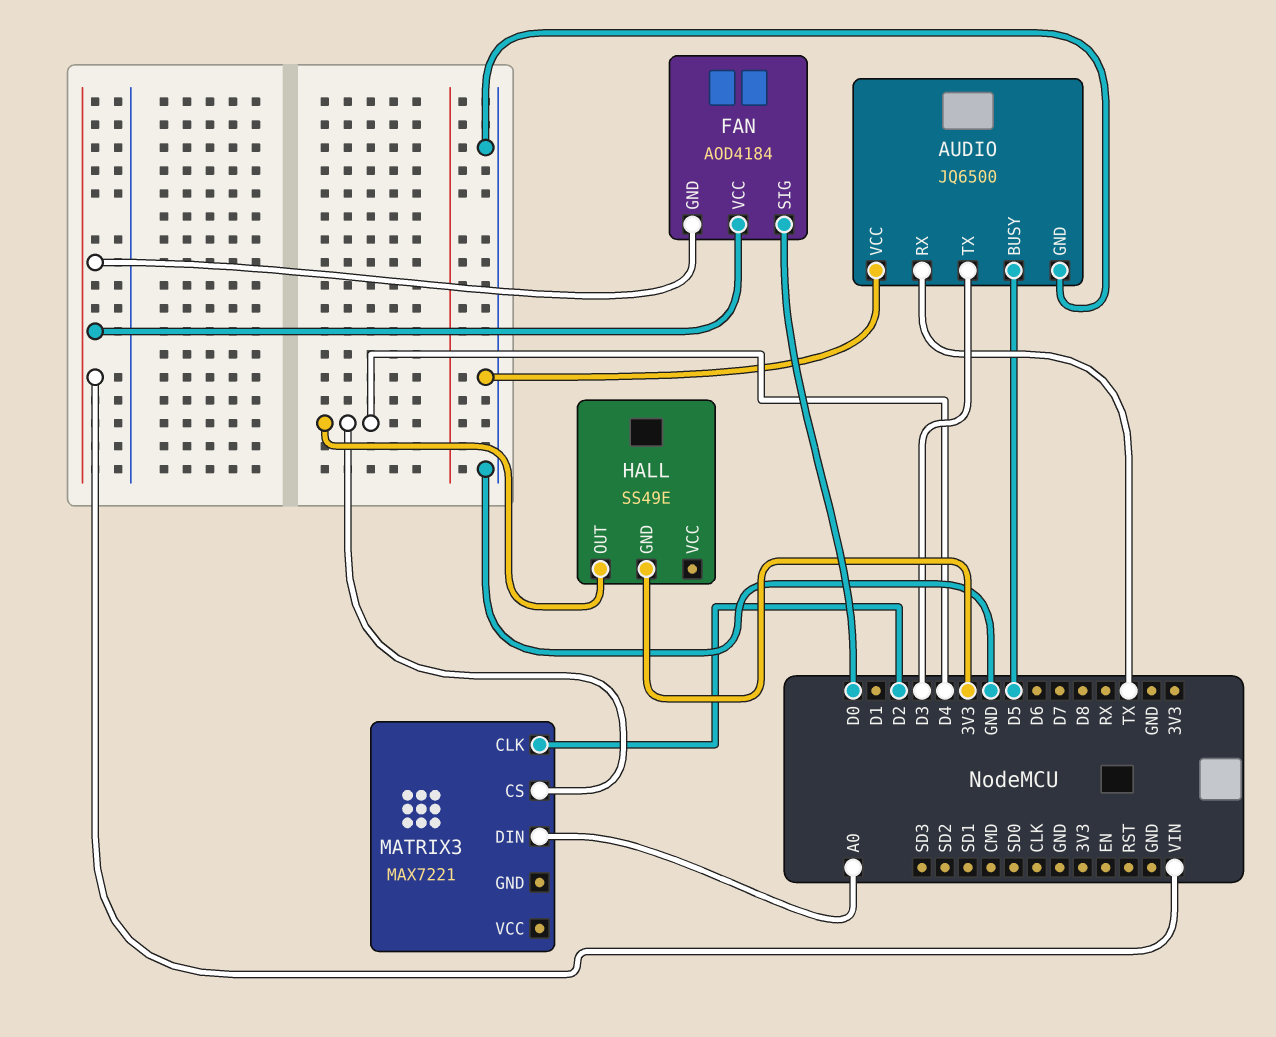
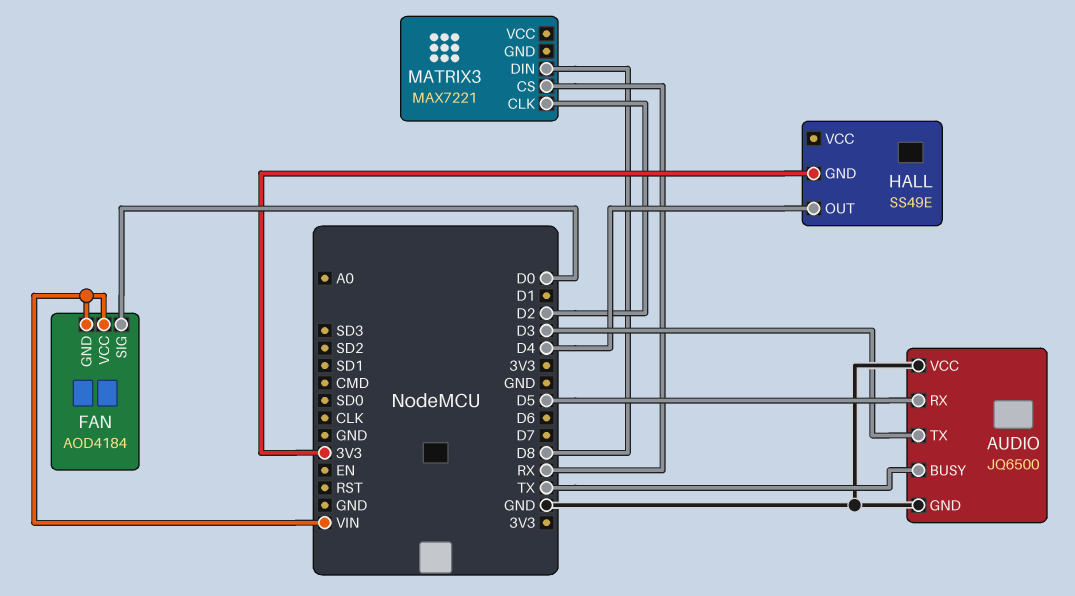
AUDIO pin BUSY: D5 -> TX
AUDIO pin RX: TX -> D5
MATRIX3 pin CS: D4 -> RX
MATRIX3 pin DIN: A0 -> D8

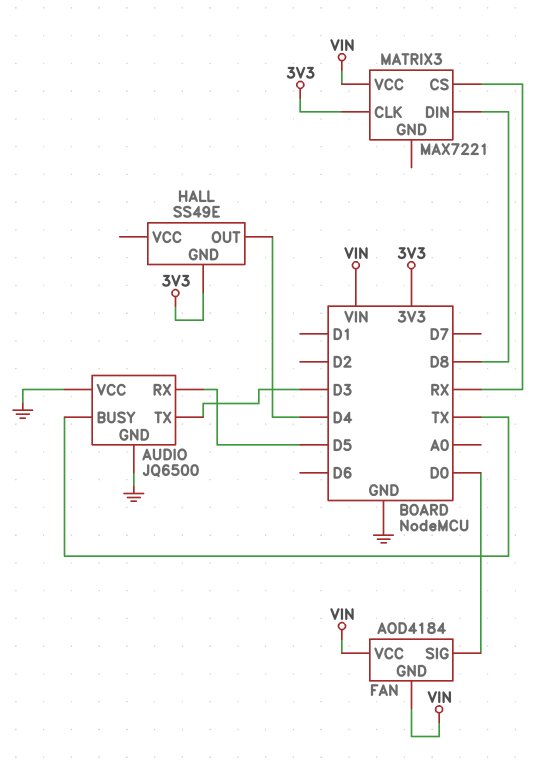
MATRIX3 pin CLK: D2 -> 3V3
MATRIX3 pin VCC: none -> VIN

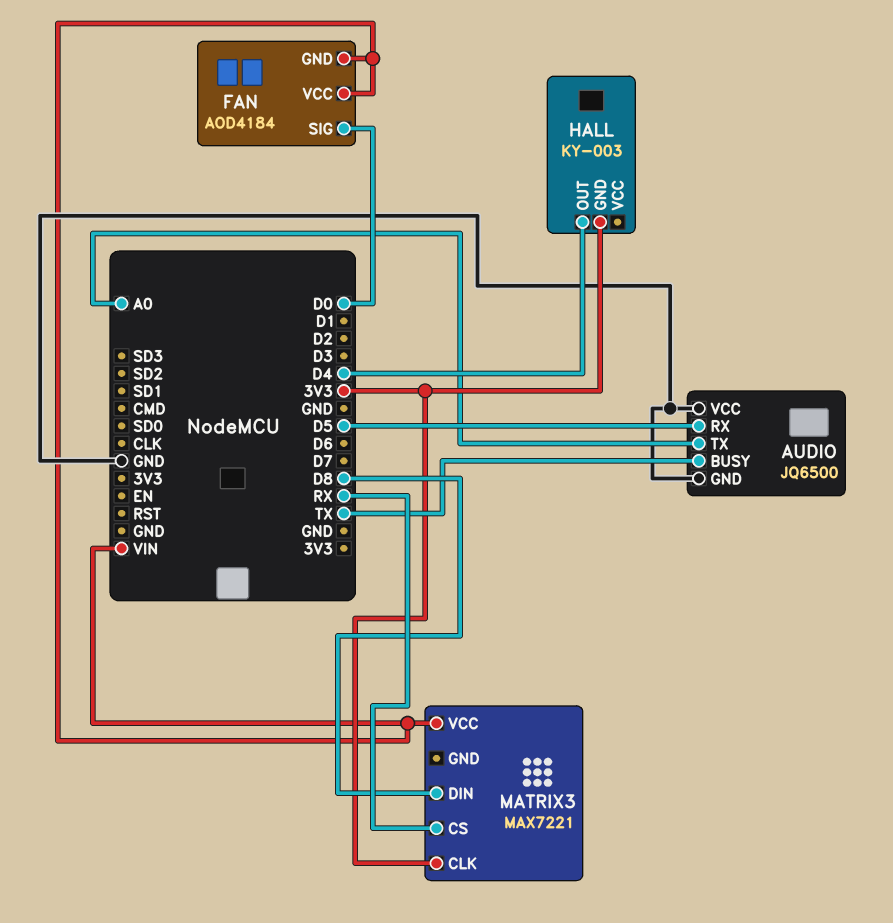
AUDIO pin TX: D3 -> A0
HALL: SS49E -> KY-003

